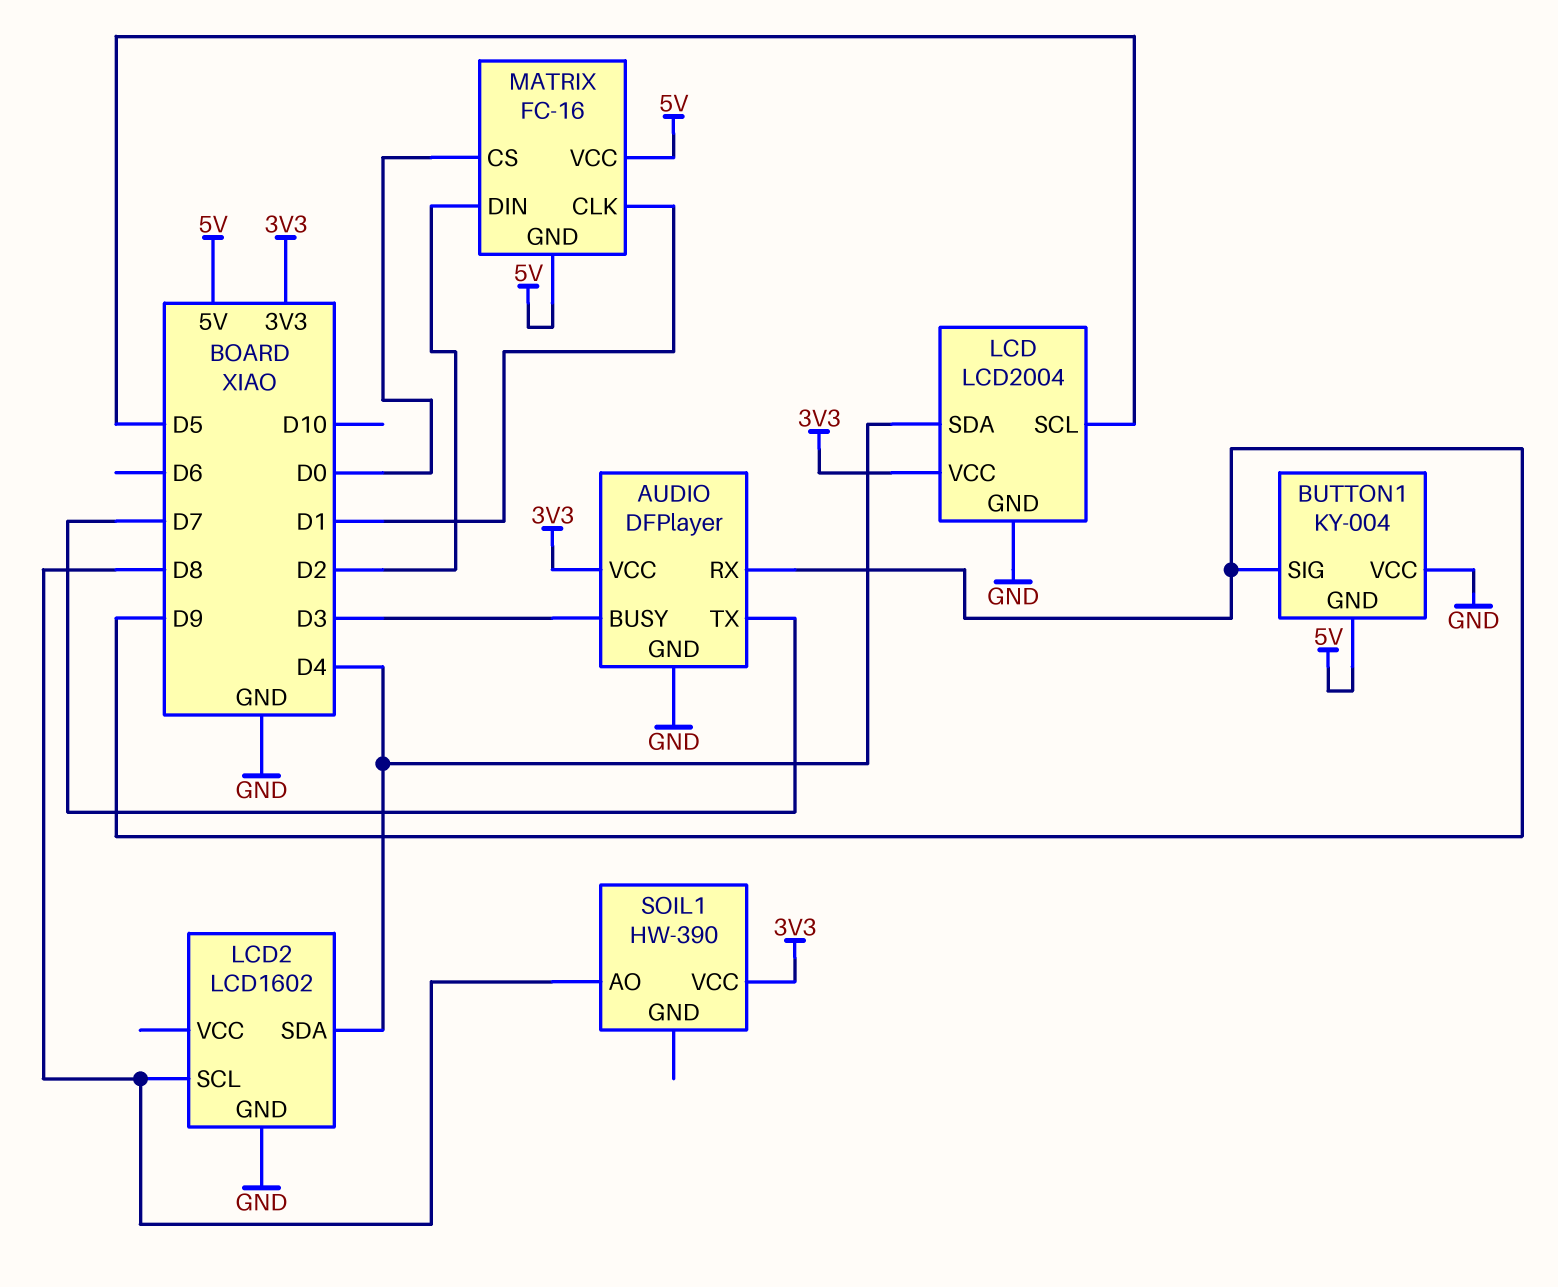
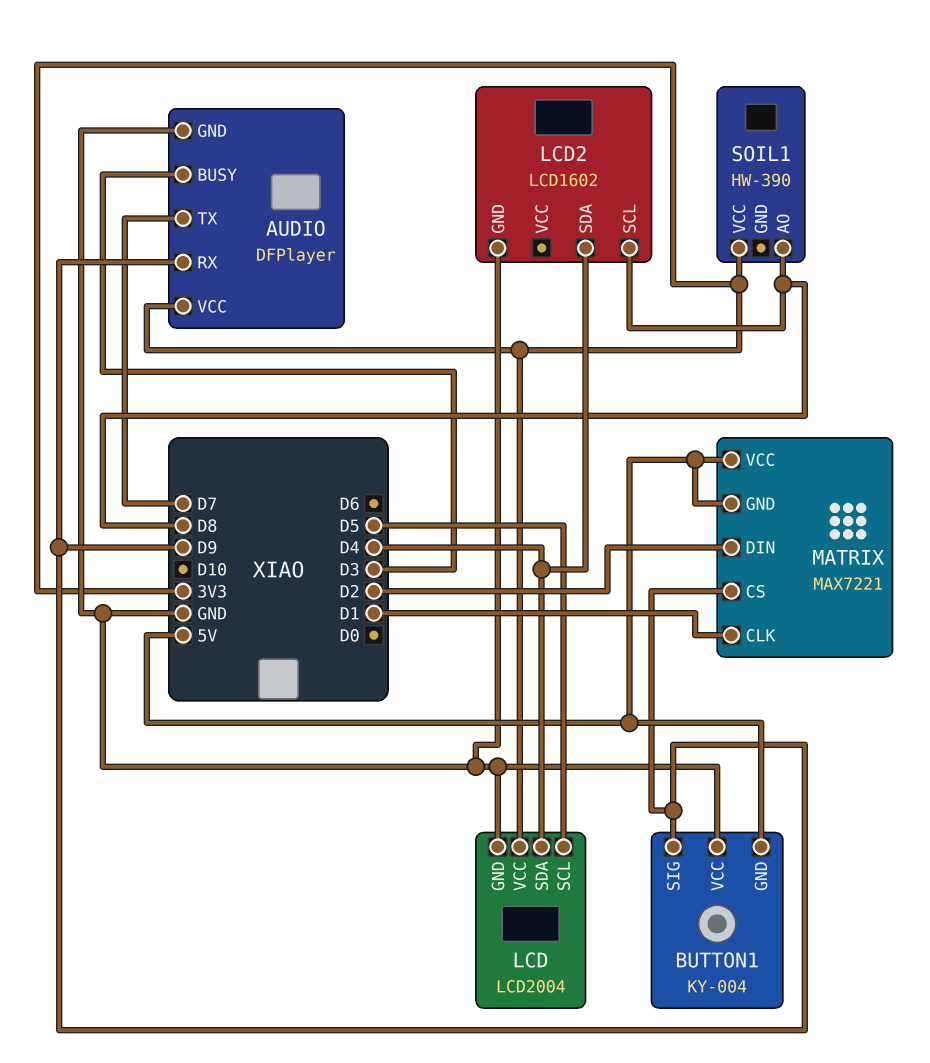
MATRIX: FC-16 -> MAX7221
MATRIX pin CS: D0 -> D9

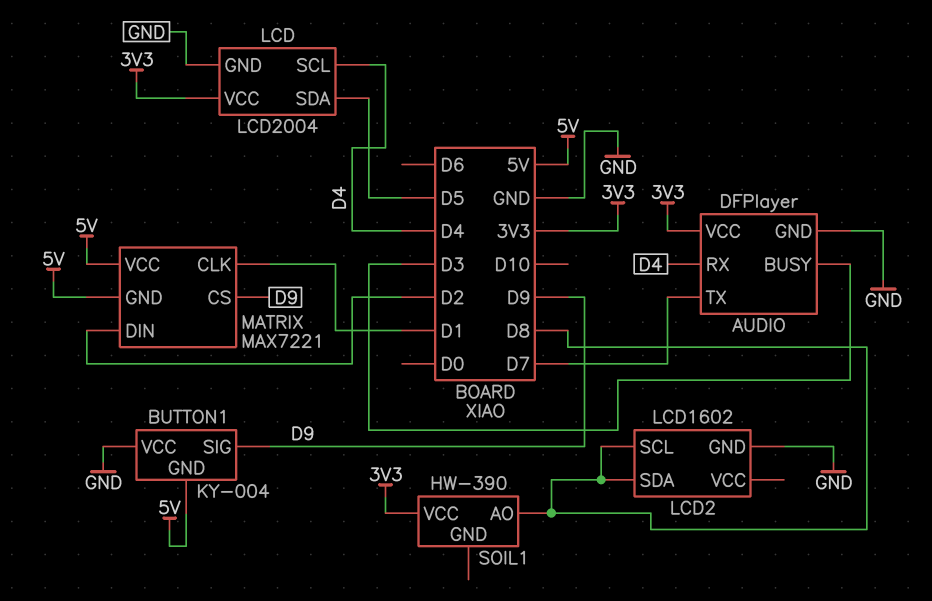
AUDIO pin RX: D9 -> D4
LCD pin SCL: D5 -> D4
LCD pin SDA: D4 -> D5
LCD2 pin SDA: D4 -> D8

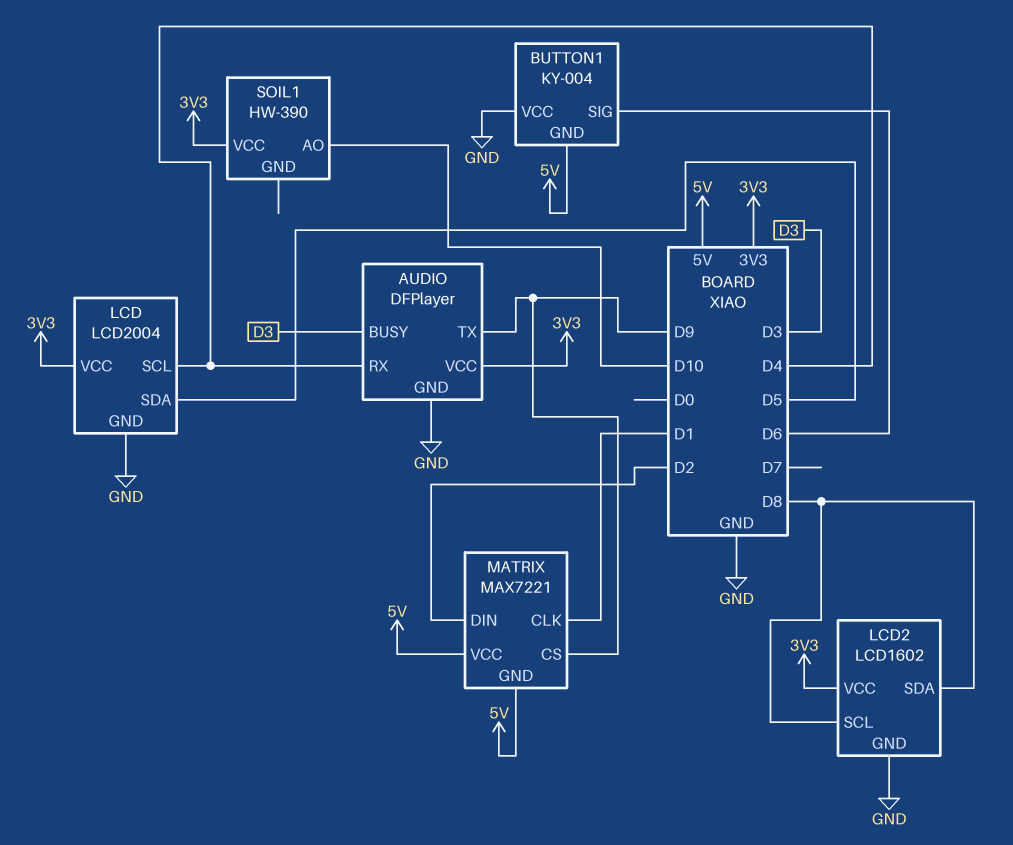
AUDIO pin TX: D7 -> D9
BUTTON1 pin SIG: D9 -> D6
LCD2 pin VCC: none -> 3V3
SOIL1 pin AO: D8 -> D10

